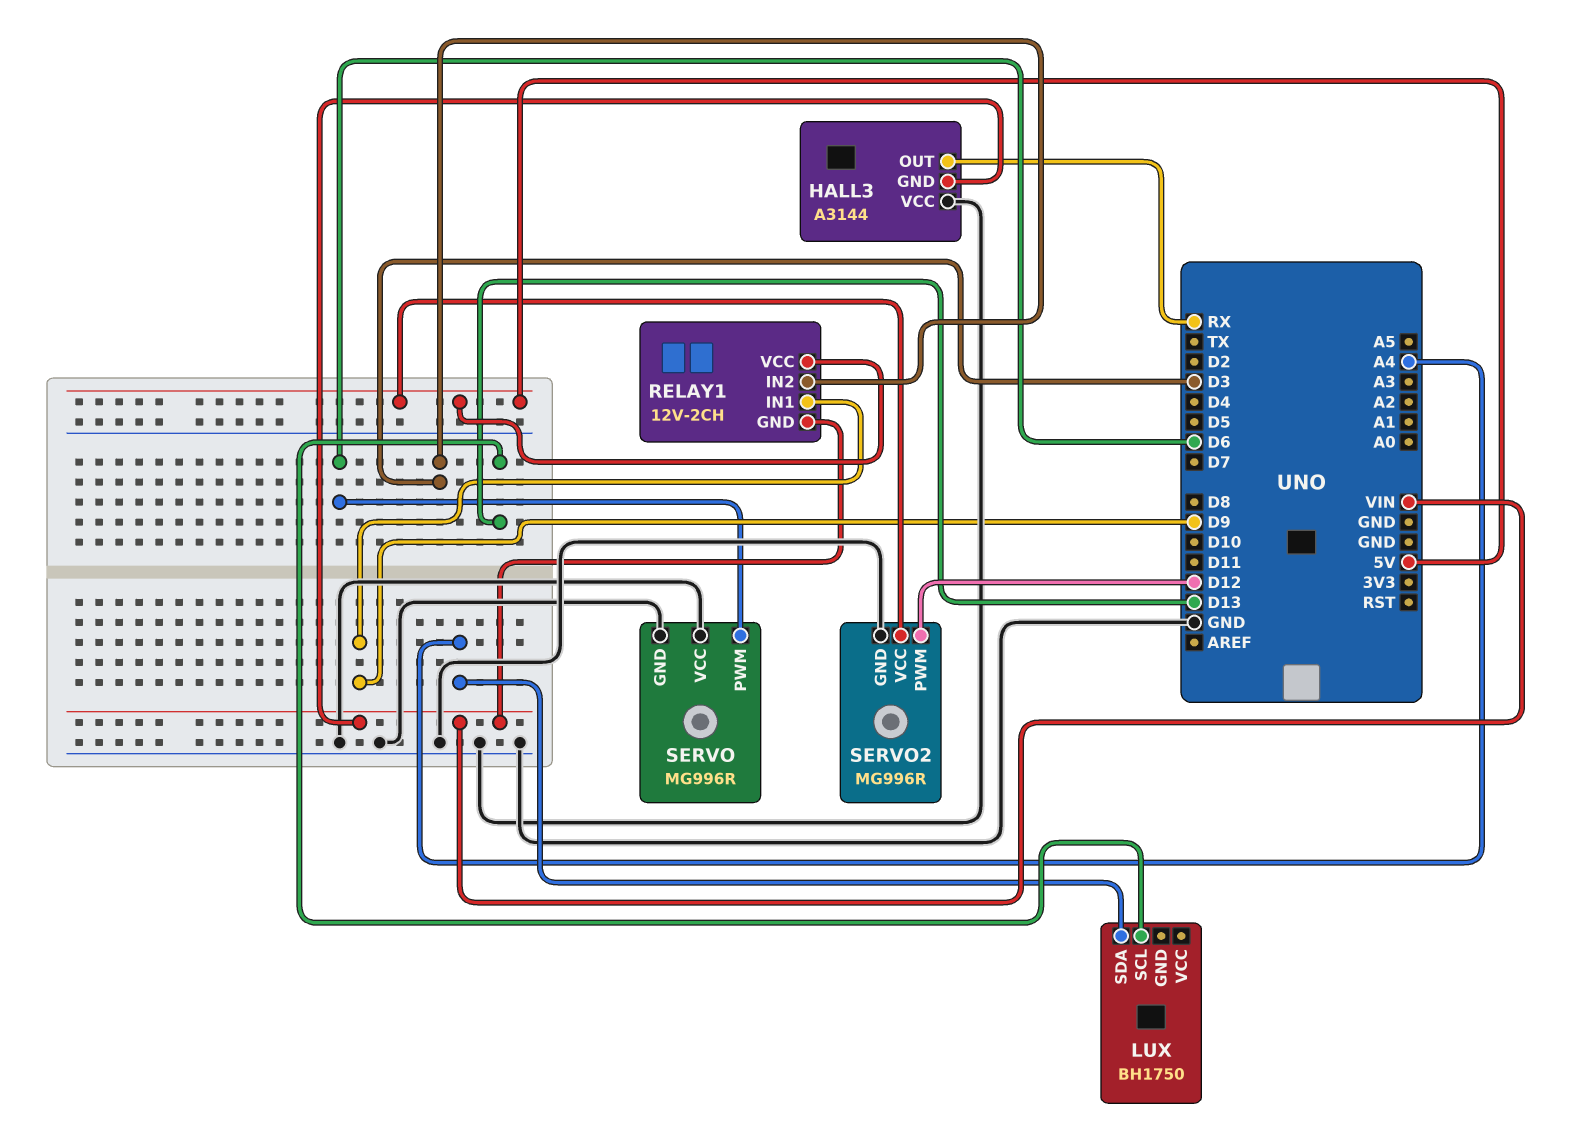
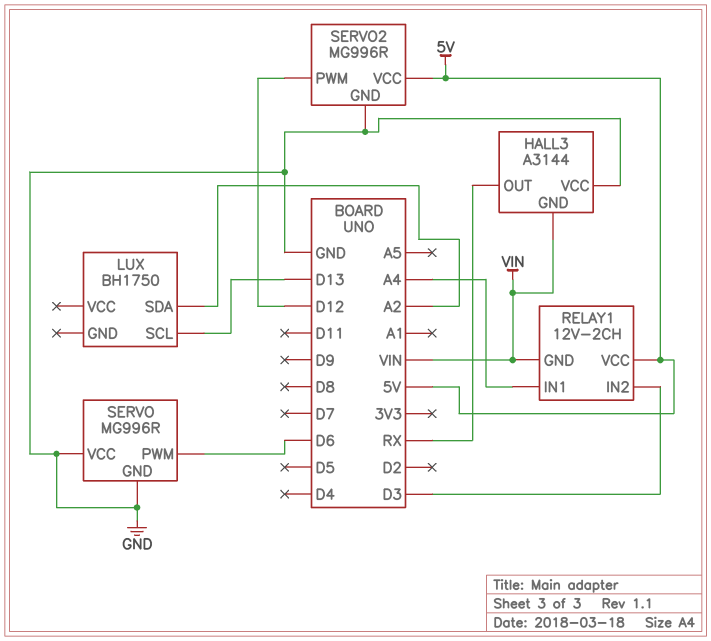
LUX pin SDA: A4 -> A2
RELAY1 pin IN1: D9 -> A4

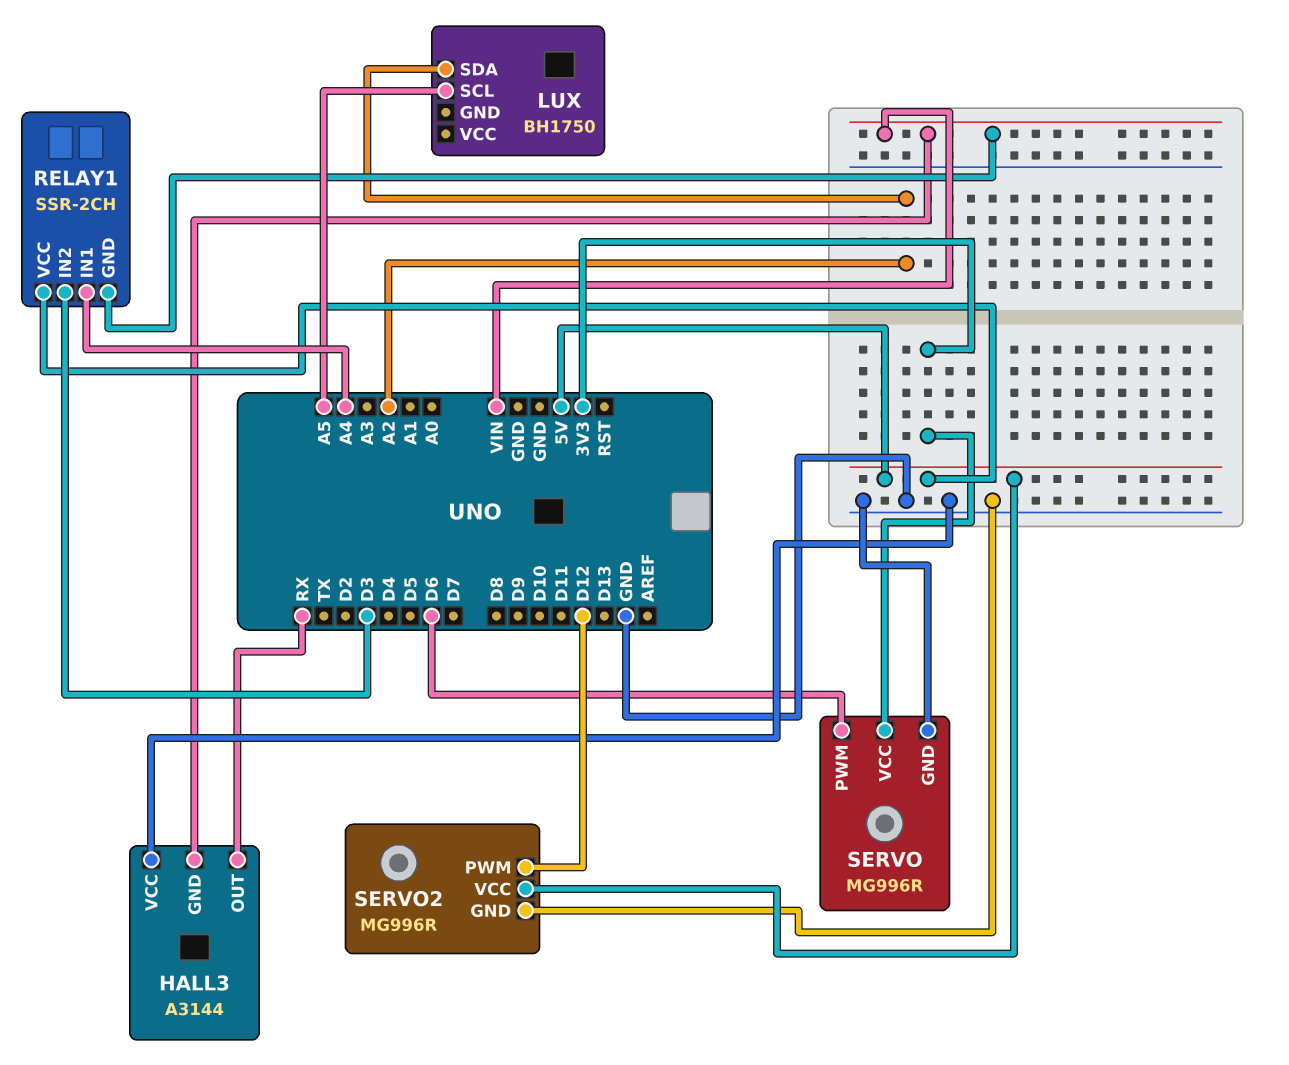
LUX pin SCL: D13 -> A5
RELAY1: 12V-2CH -> SSR-2CH
SERVO pin VCC: GND -> 3V3

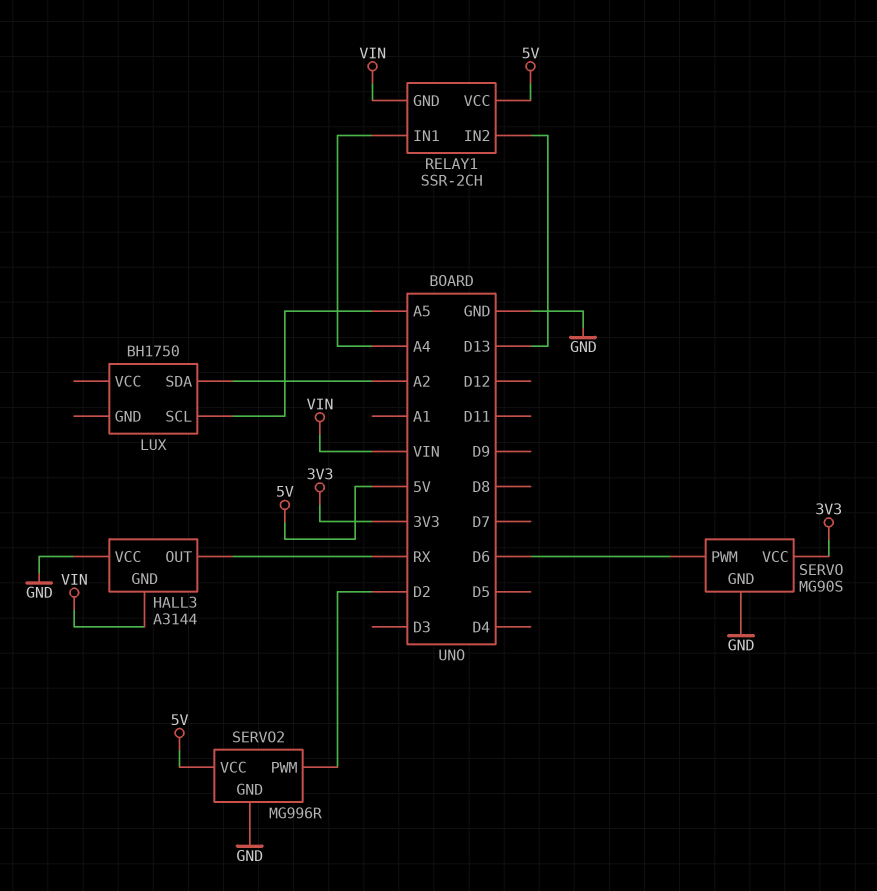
RELAY1 pin IN2: D3 -> D13
SERVO: MG996R -> MG90S
SERVO2 pin PWM: D12 -> D2

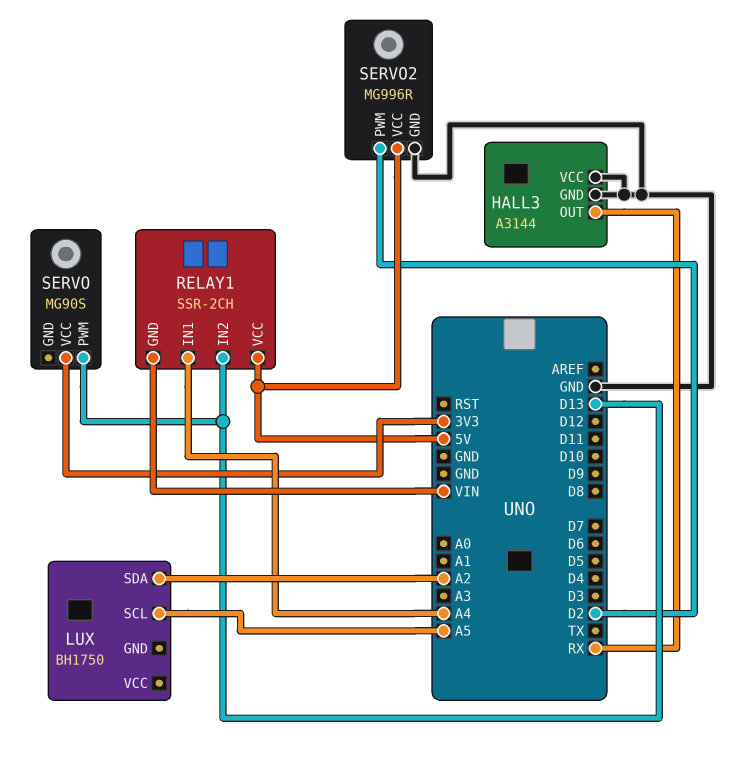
HALL3 pin GND: VIN -> GND
SERVO pin GND: GND -> none
SERVO pin PWM: D6 -> D13

